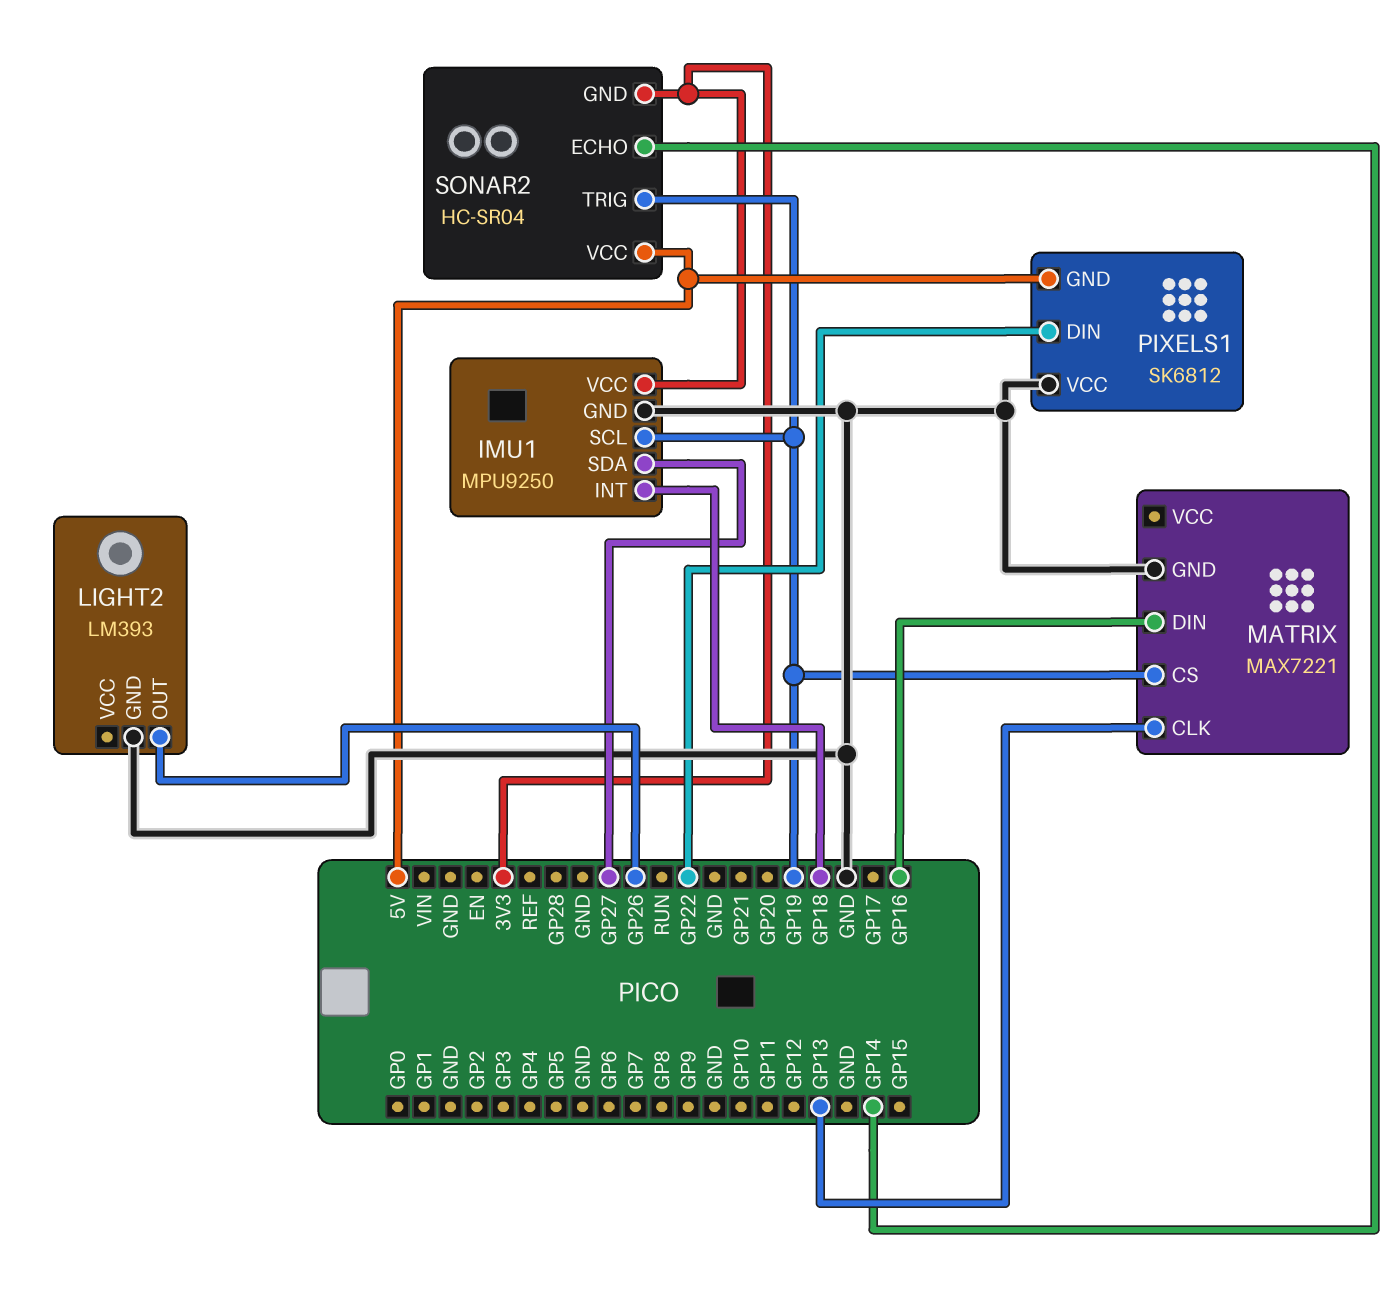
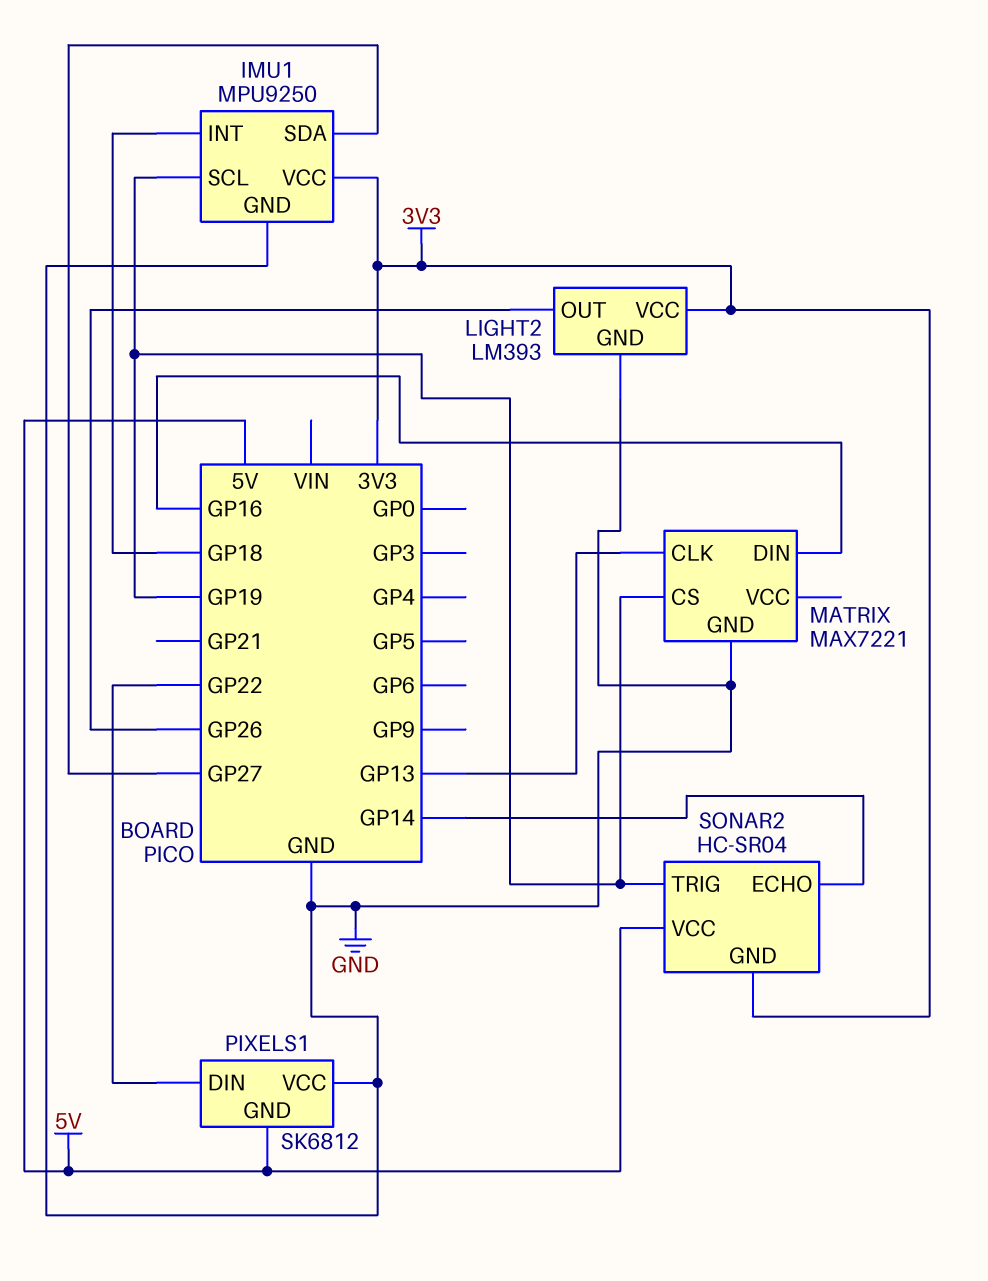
LIGHT2 pin VCC: none -> 3V3

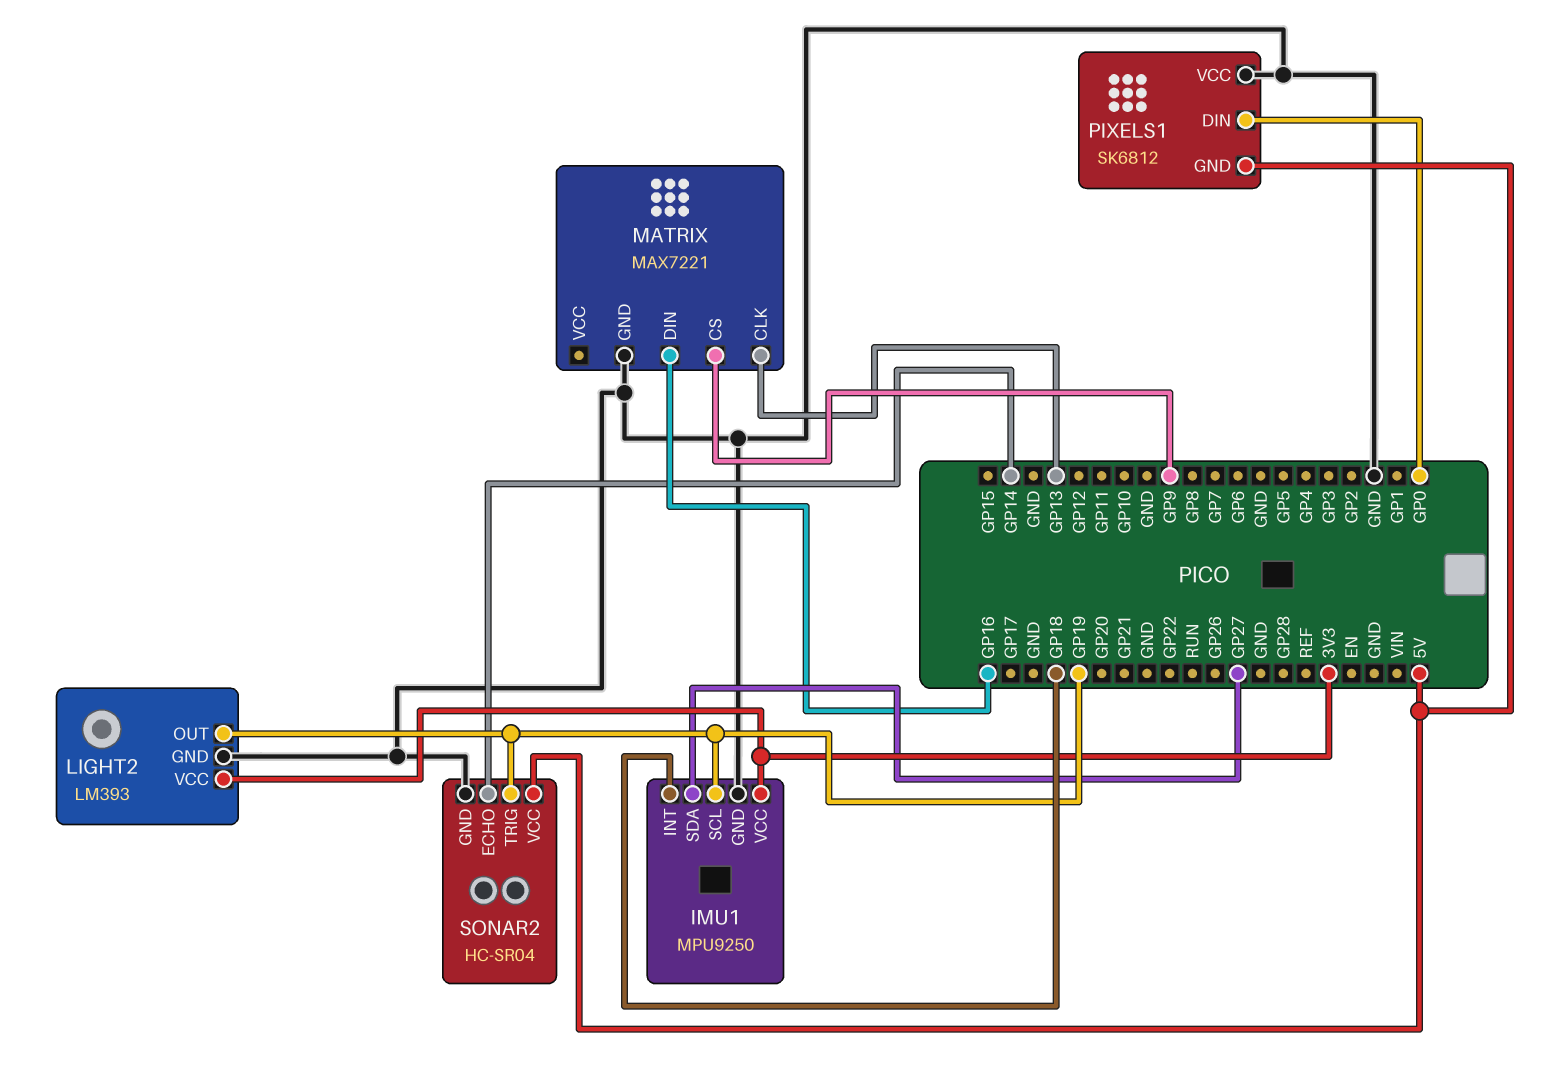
LIGHT2 pin OUT: GP26 -> GP19
MATRIX pin CS: GP19 -> GP9
PIXELS1 pin DIN: GP22 -> GP0
SONAR2 pin GND: 3V3 -> GND

